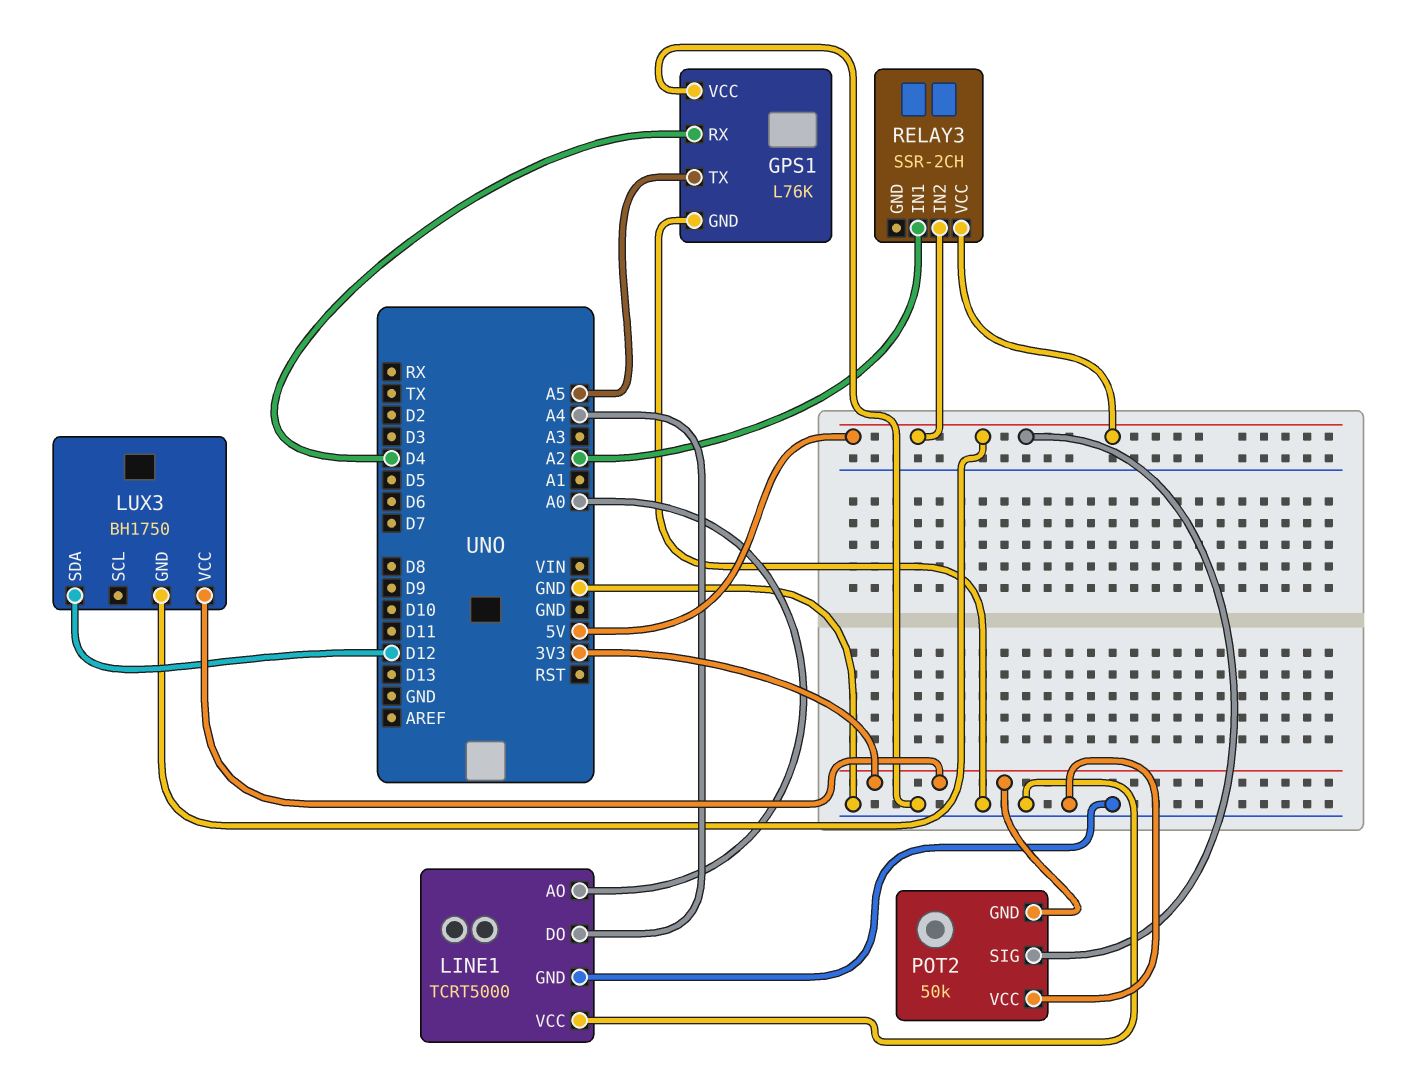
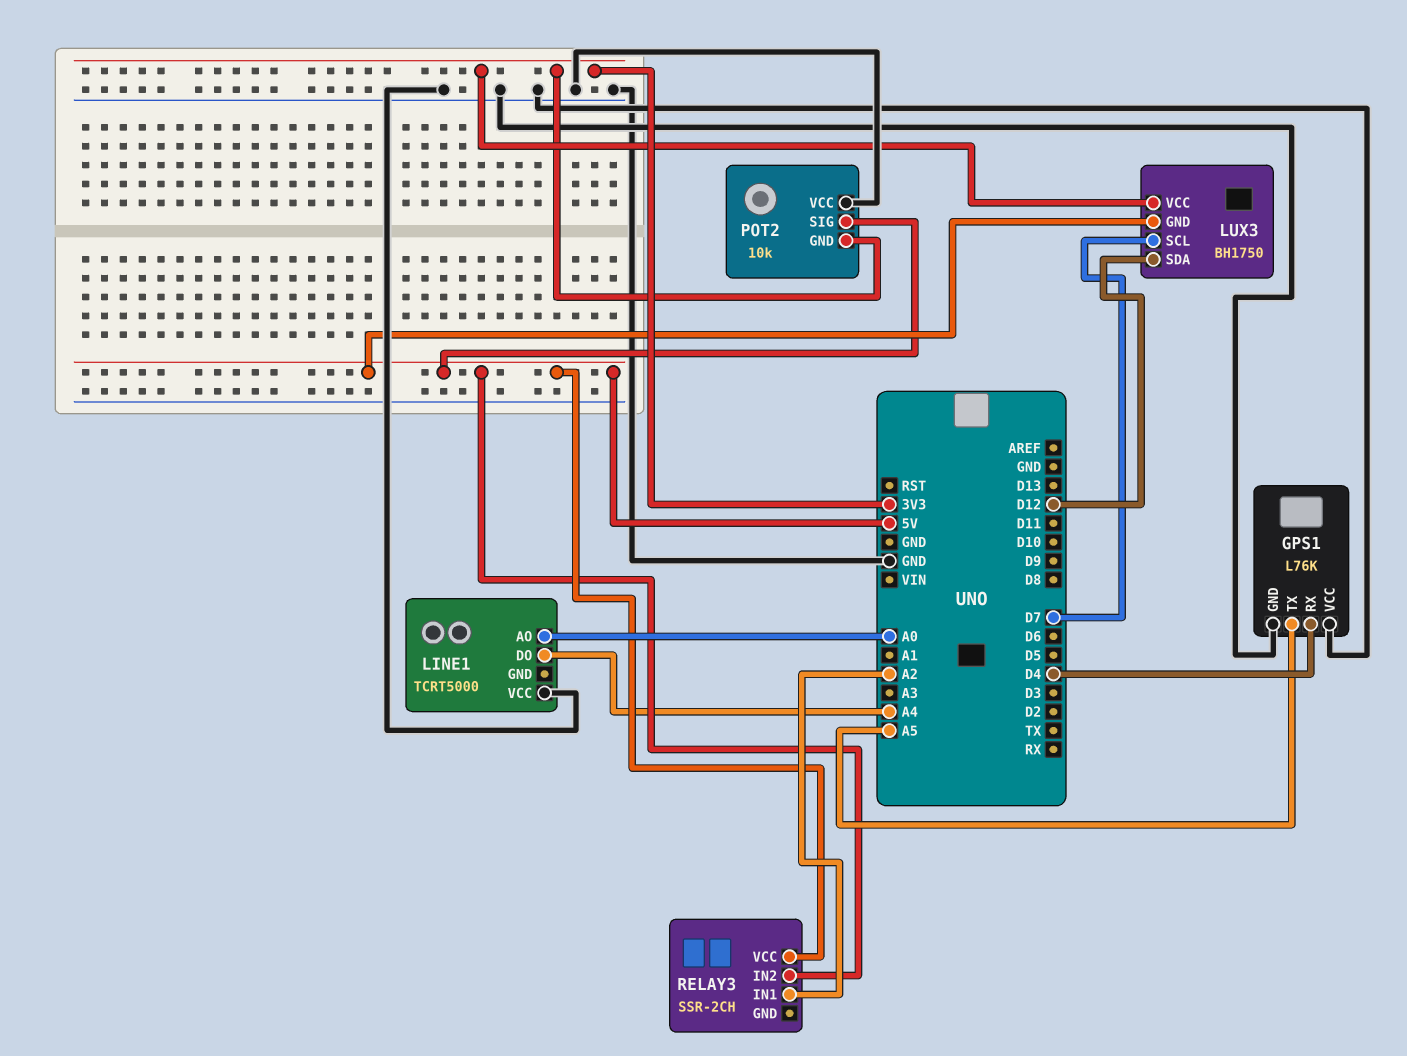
LINE1 pin GND: GND -> none
LUX3 pin SCL: none -> D7
POT2: 50k -> 10k

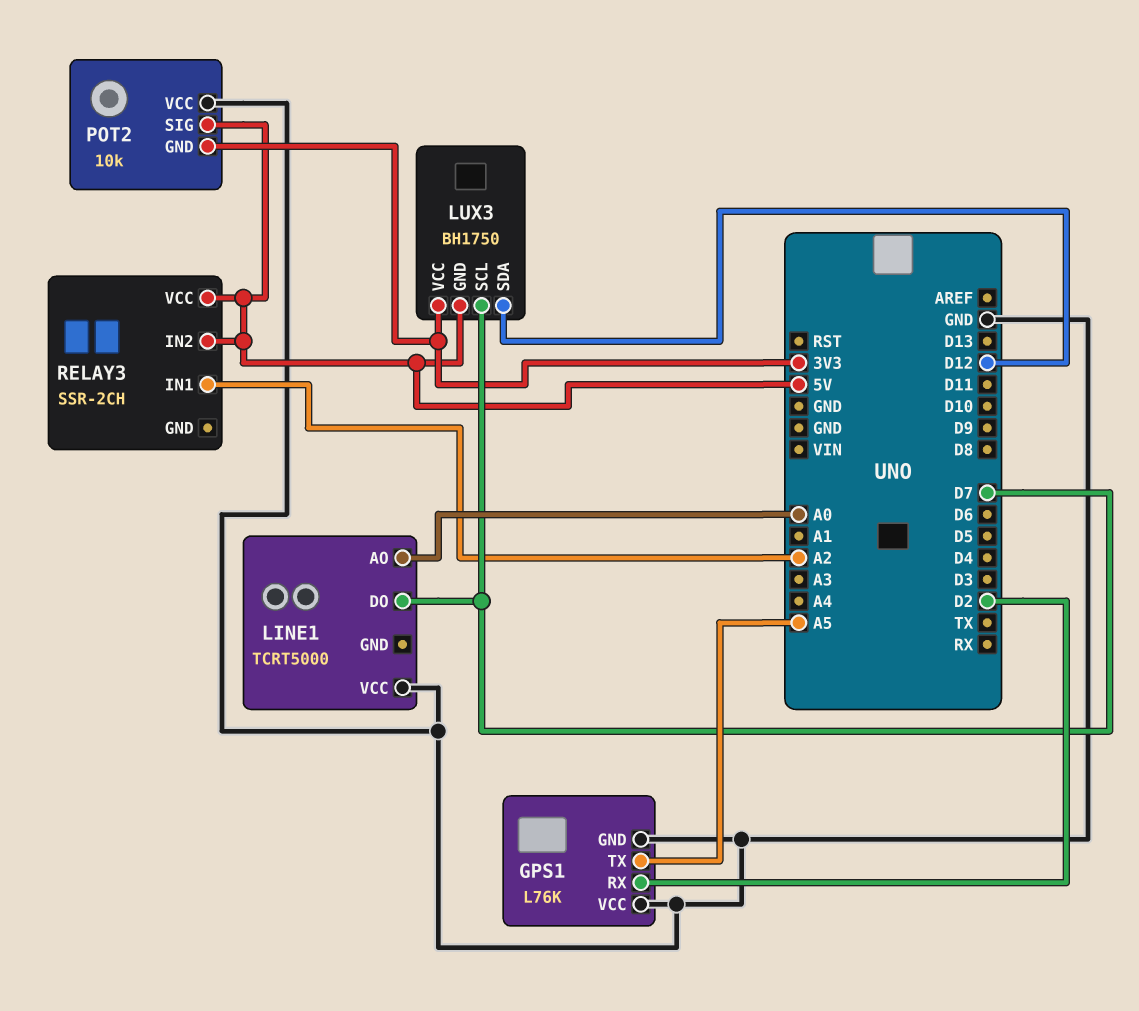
GPS1 pin RX: D4 -> D2
LINE1 pin DO: A4 -> D7

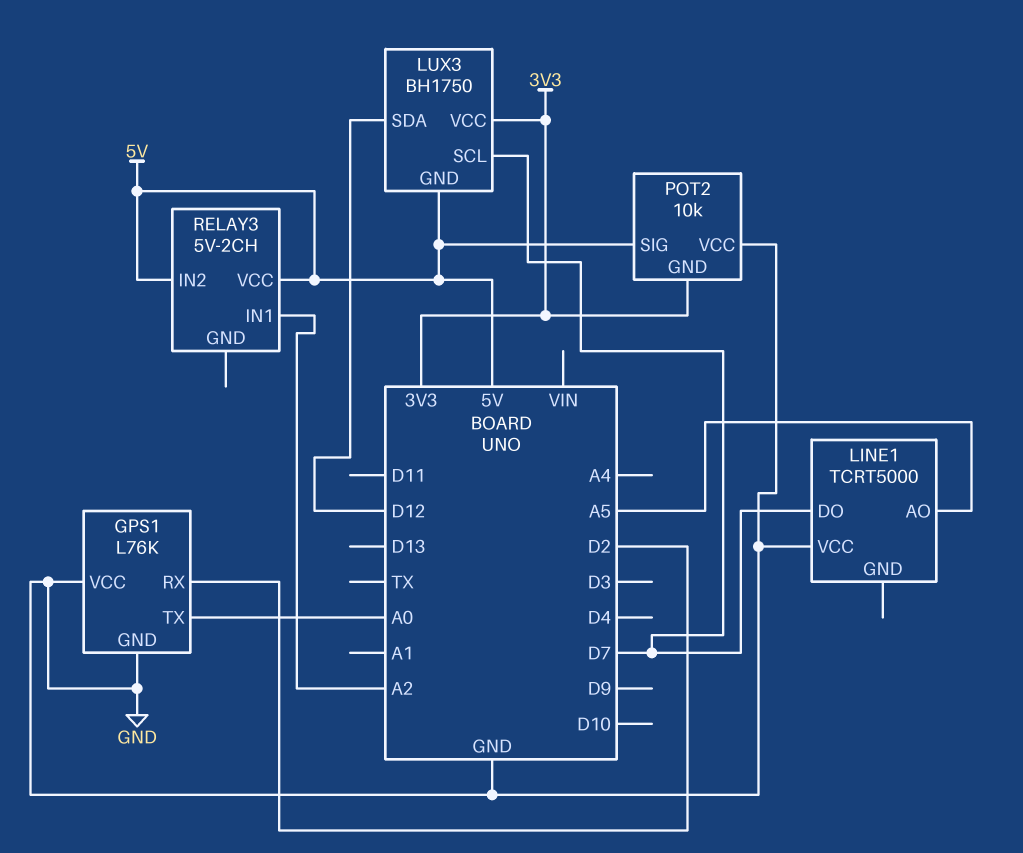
GPS1 pin TX: A5 -> A0
LINE1 pin AO: A0 -> A5
RELAY3: SSR-2CH -> 5V-2CH

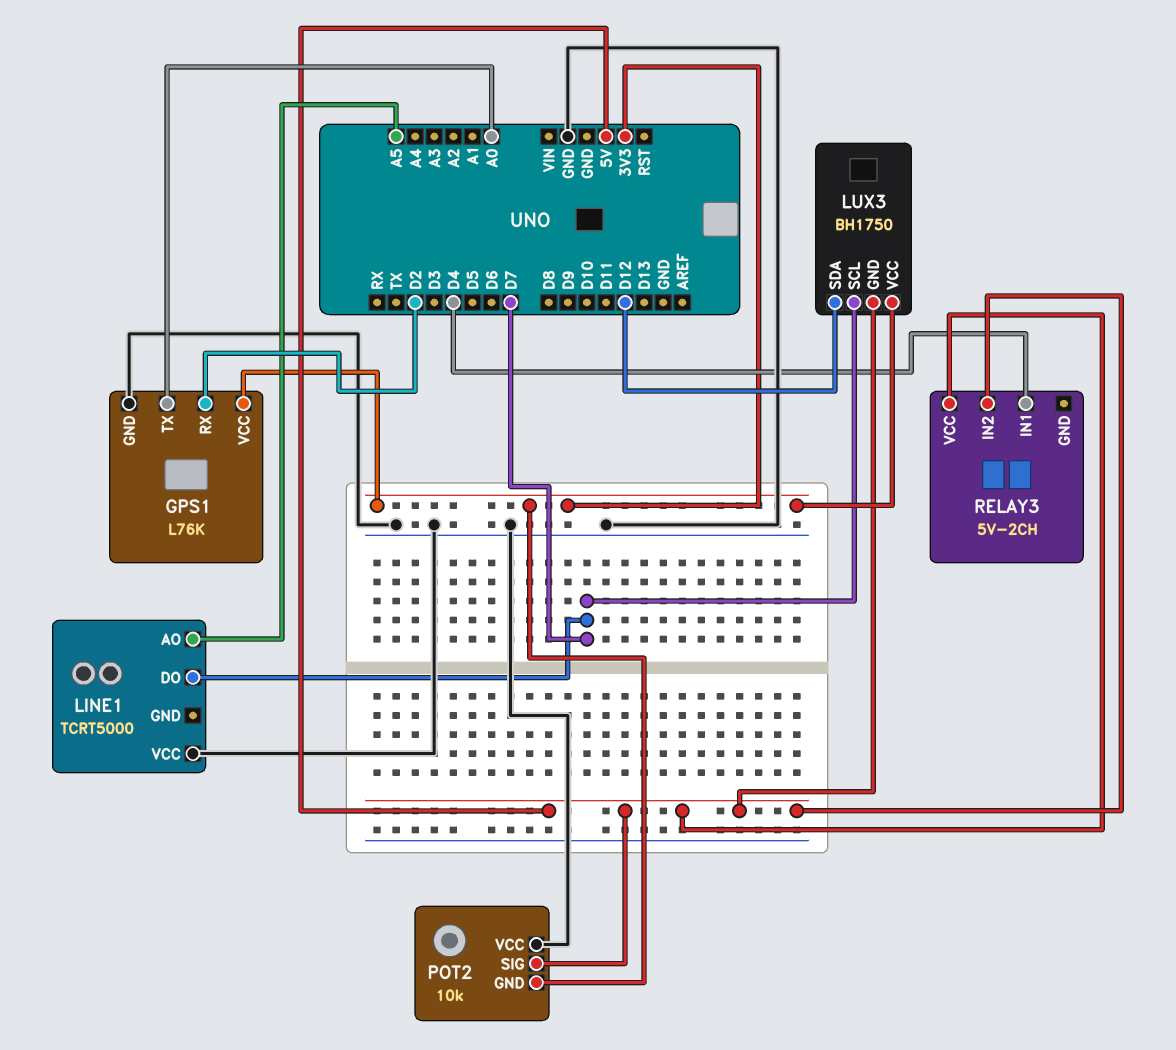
GPS1 pin VCC: GND -> 3V3
RELAY3 pin IN1: A2 -> D4

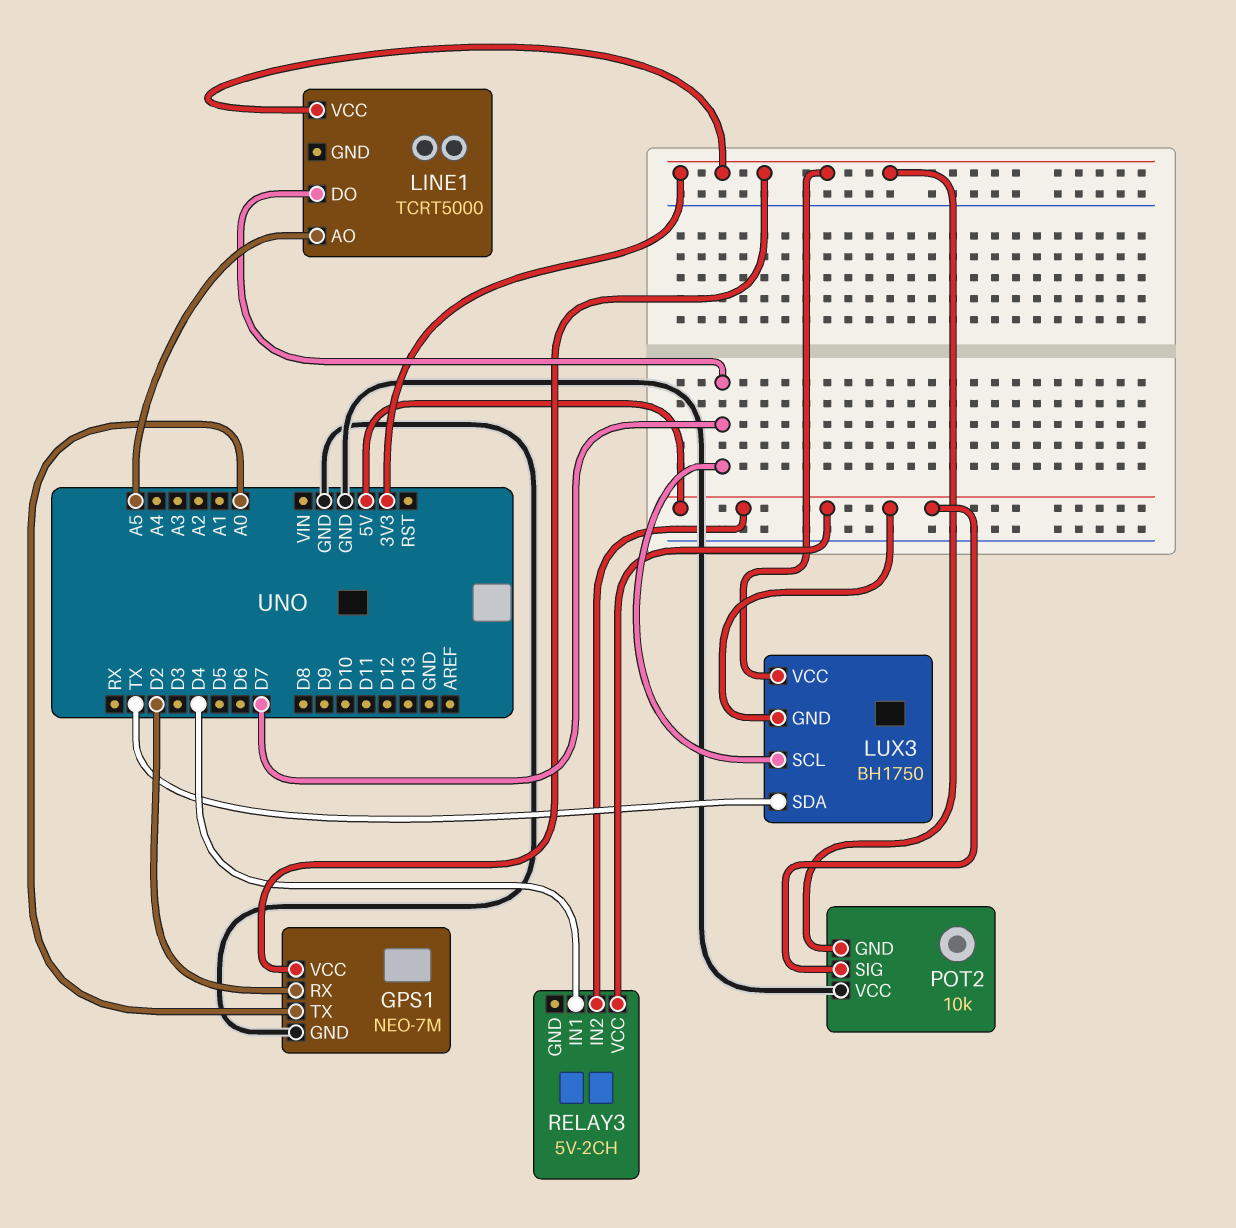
GPS1: L76K -> NEO-7M
LINE1 pin VCC: GND -> 3V3
LUX3 pin SDA: D12 -> TX

